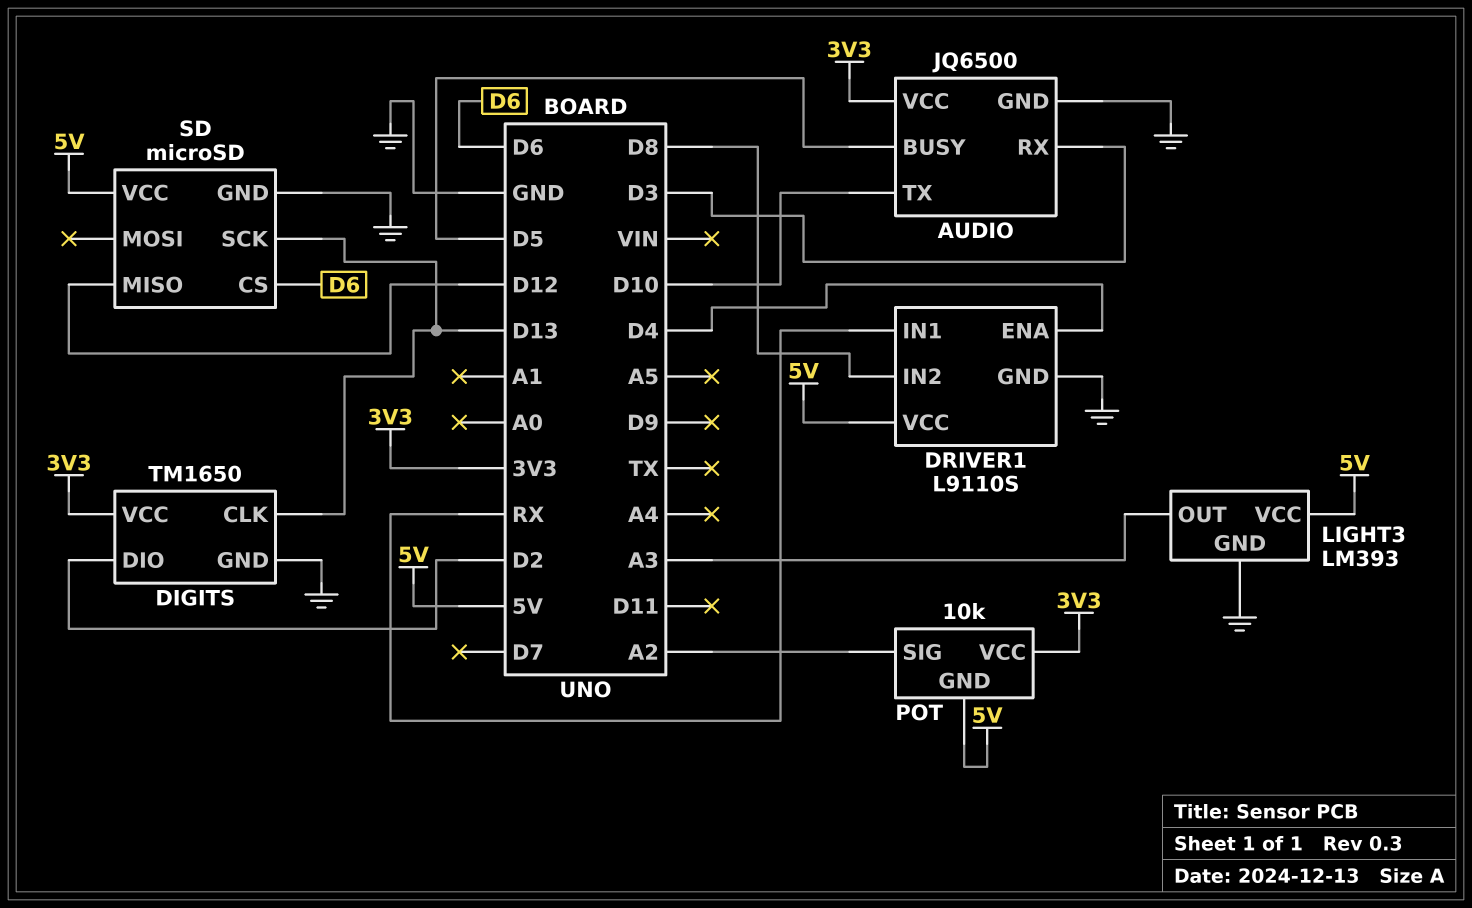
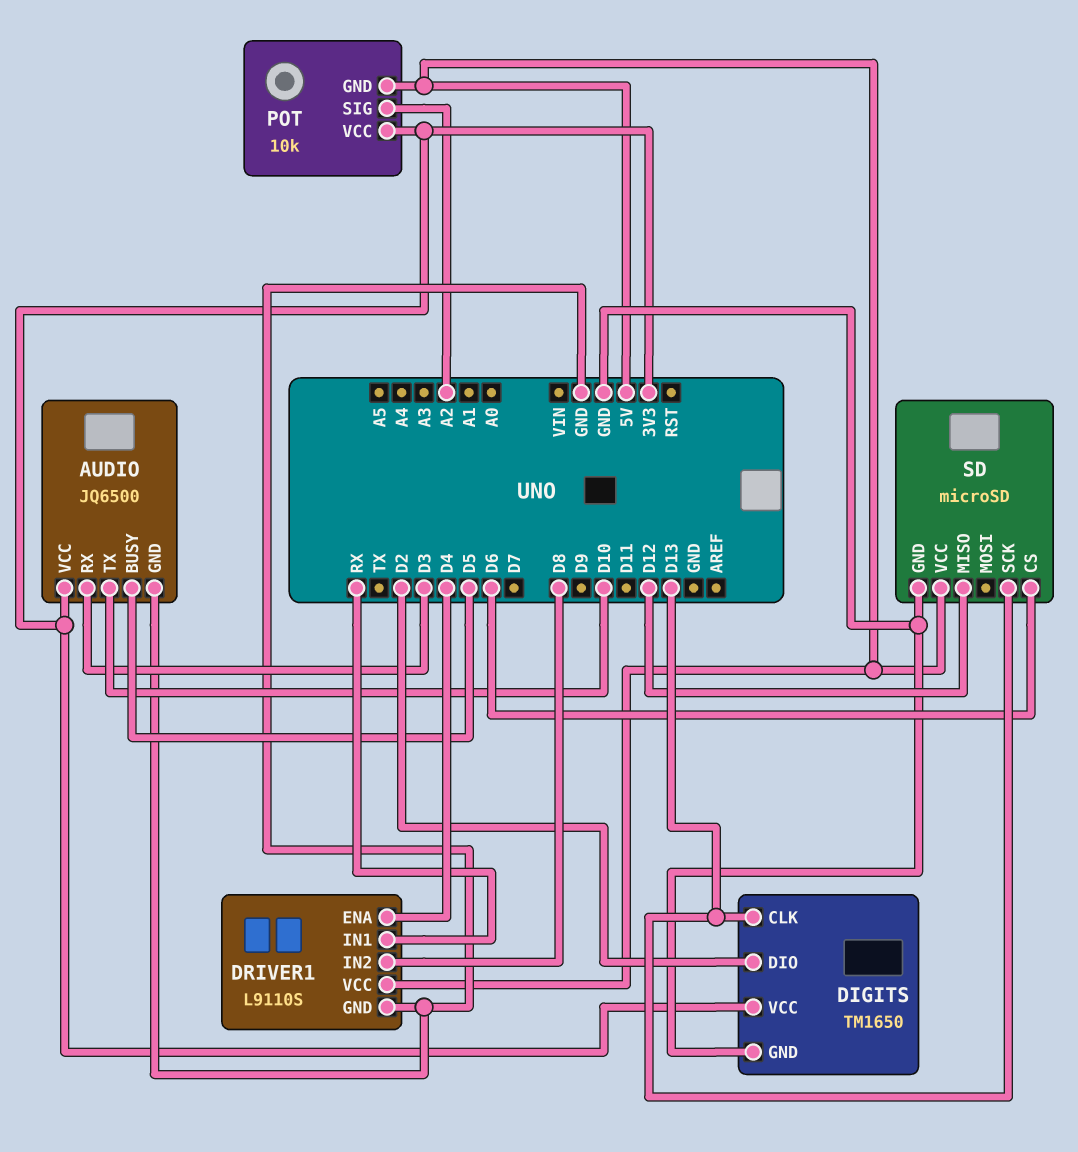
LIGHT3: LM393 -> none
LIGHT3 pin GND: GND -> none
LIGHT3 pin OUT: A3 -> none
LIGHT3 pin VCC: 5V -> none

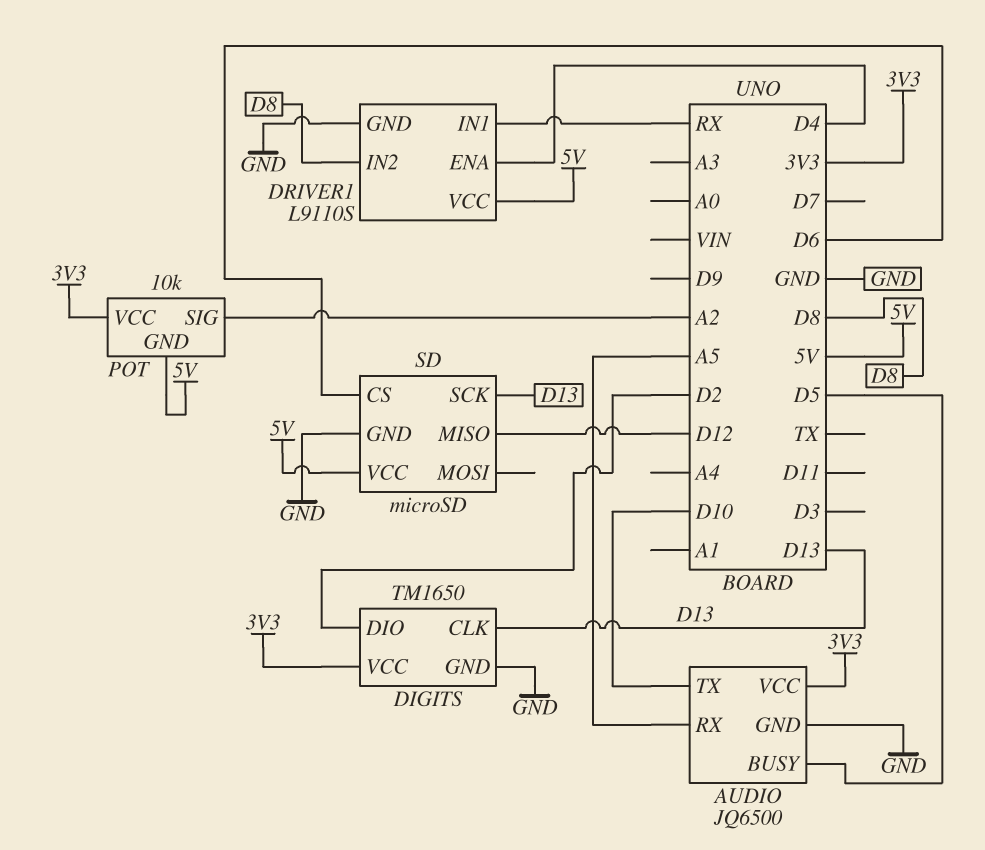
AUDIO pin RX: D3 -> A5

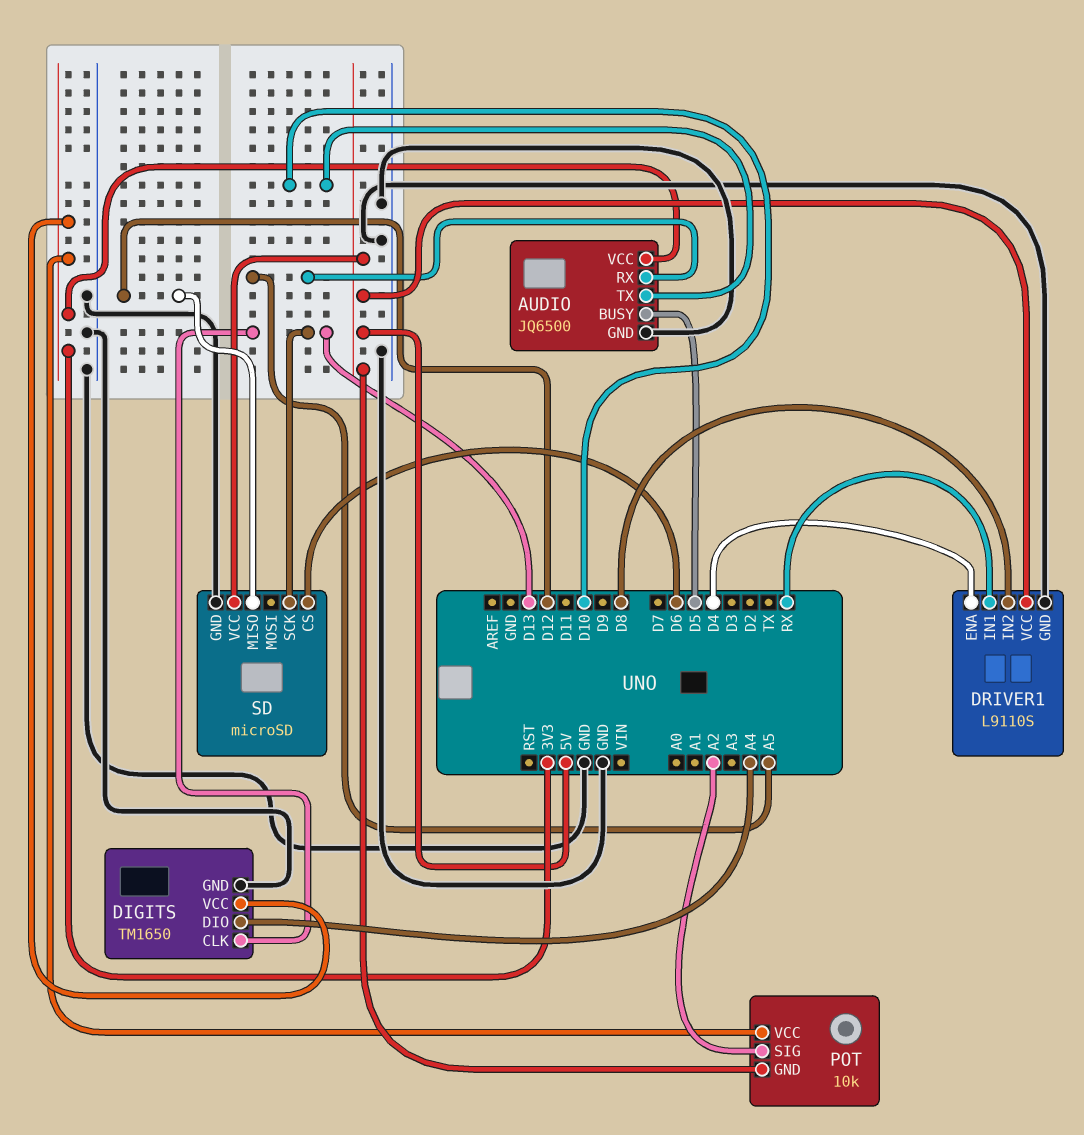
DIGITS pin DIO: D2 -> A4

